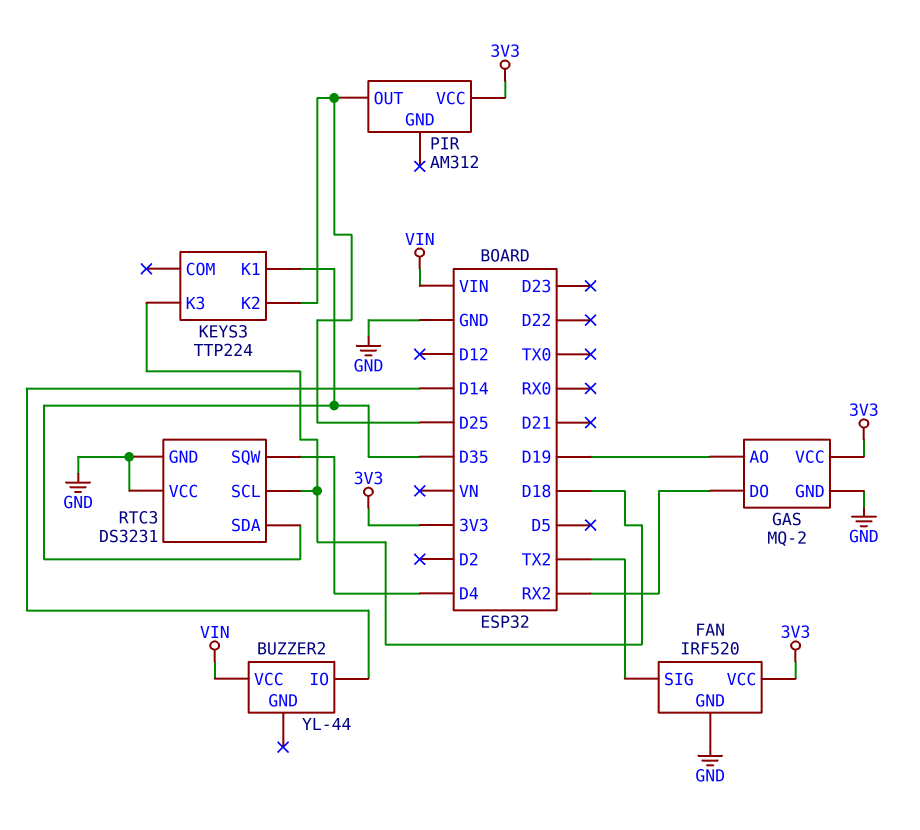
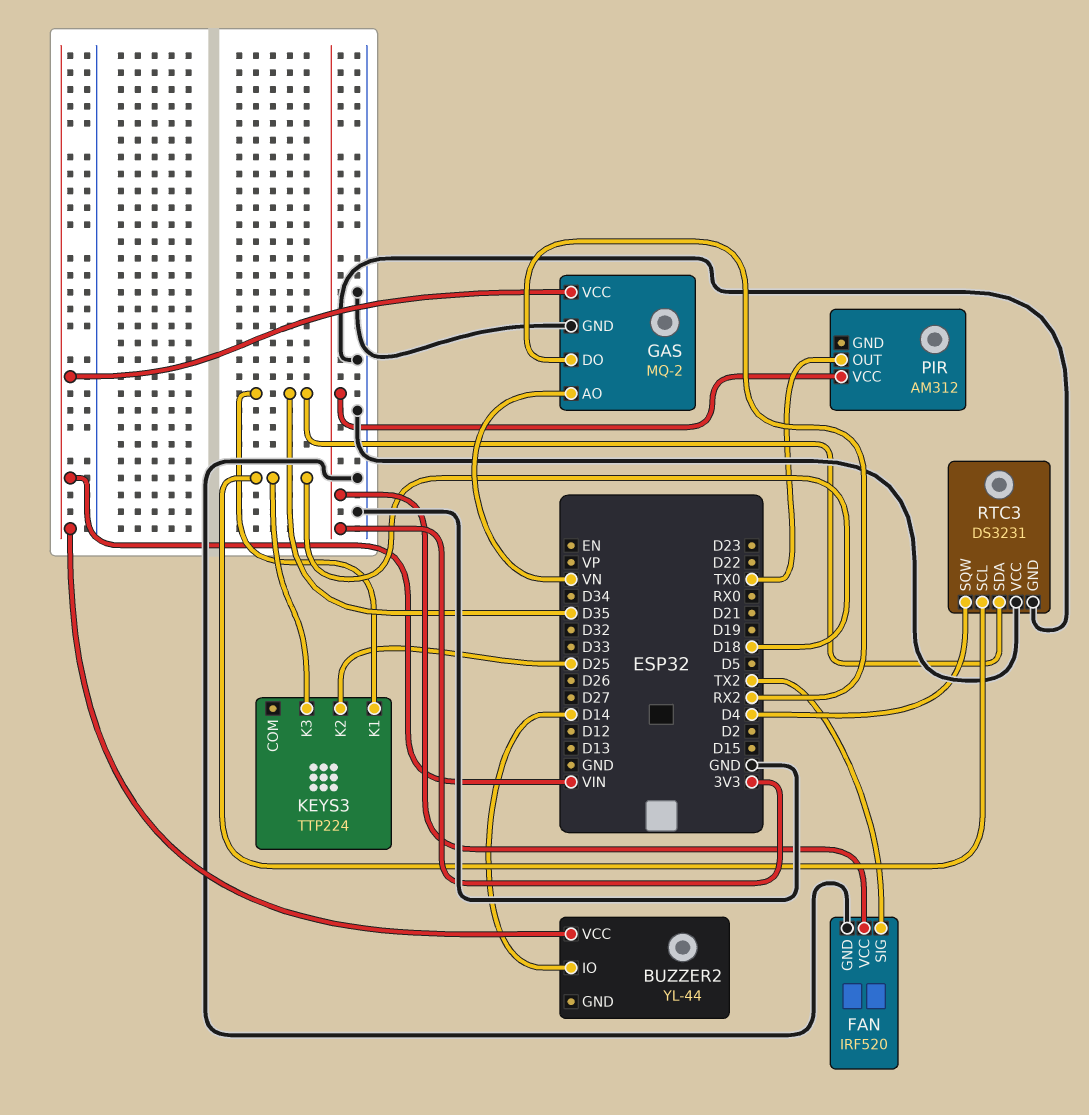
GAS pin AO: D19 -> VN
GAS pin VCC: 3V3 -> VIN
PIR pin OUT: D25 -> TX0

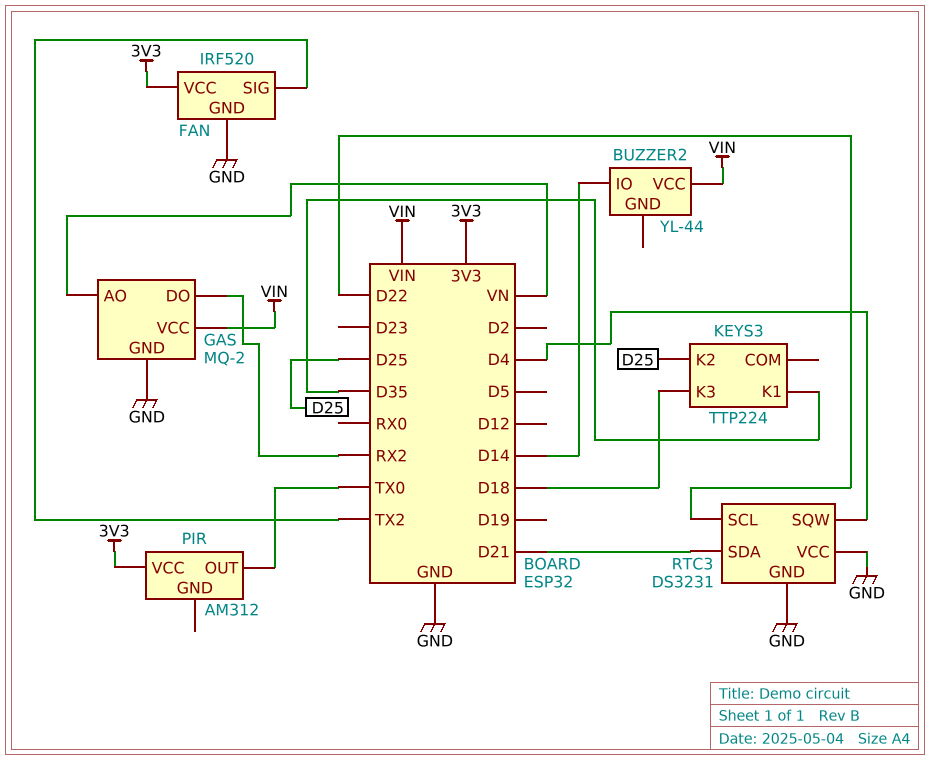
RTC3 pin SCL: D18 -> D22
RTC3 pin SDA: D35 -> D21

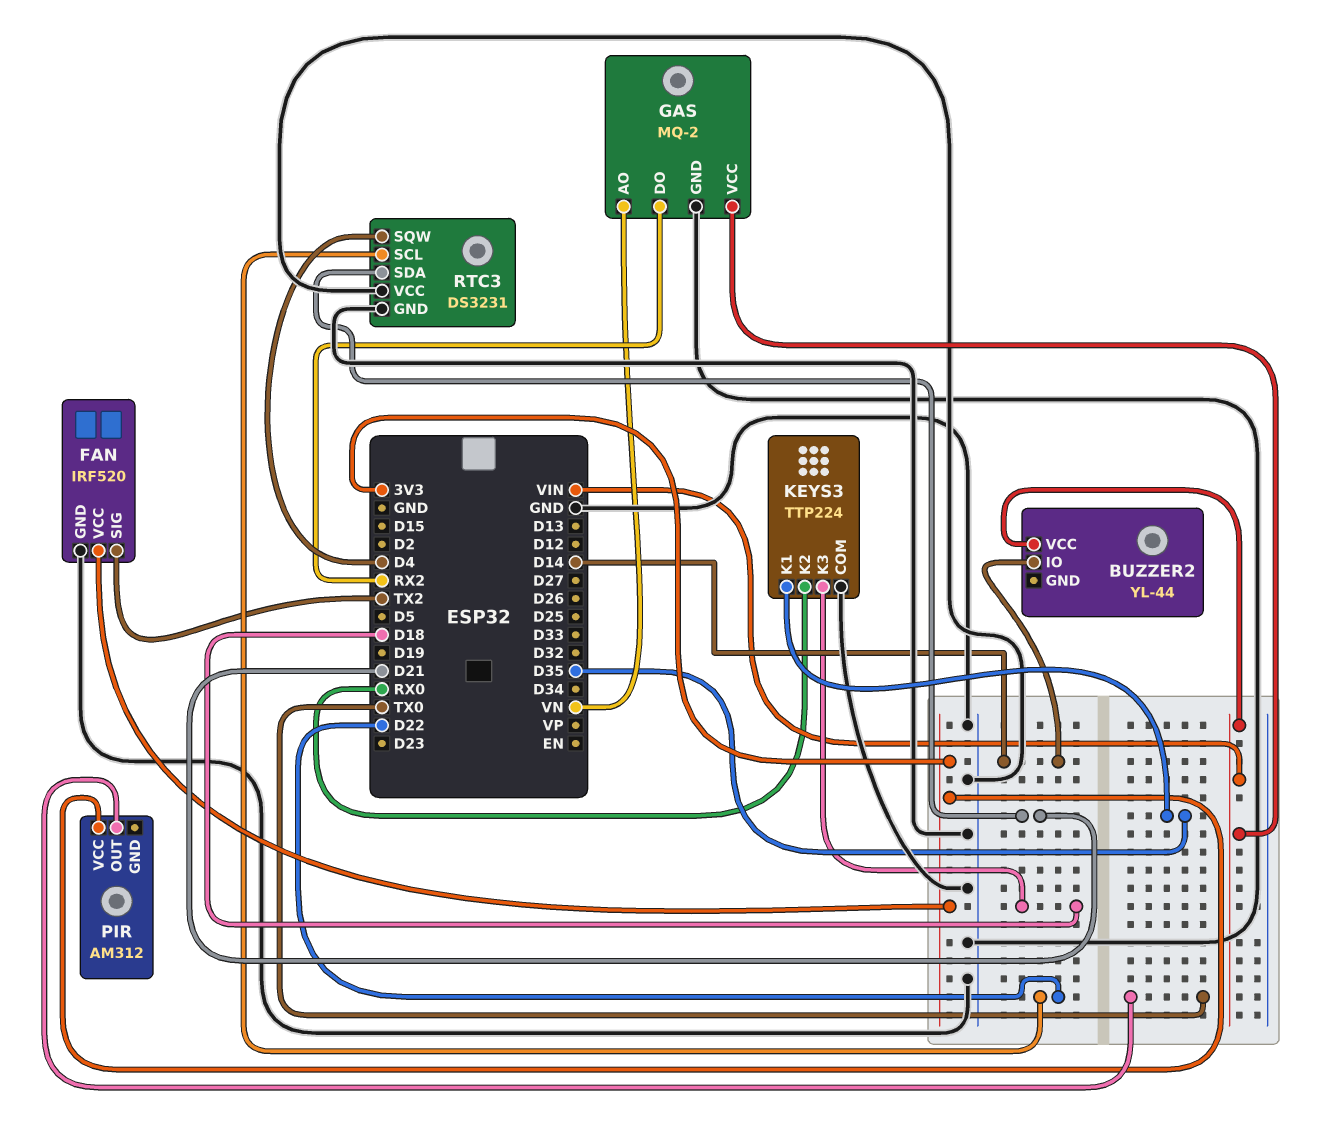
KEYS3 pin COM: none -> GND
KEYS3 pin K2: D25 -> RX0

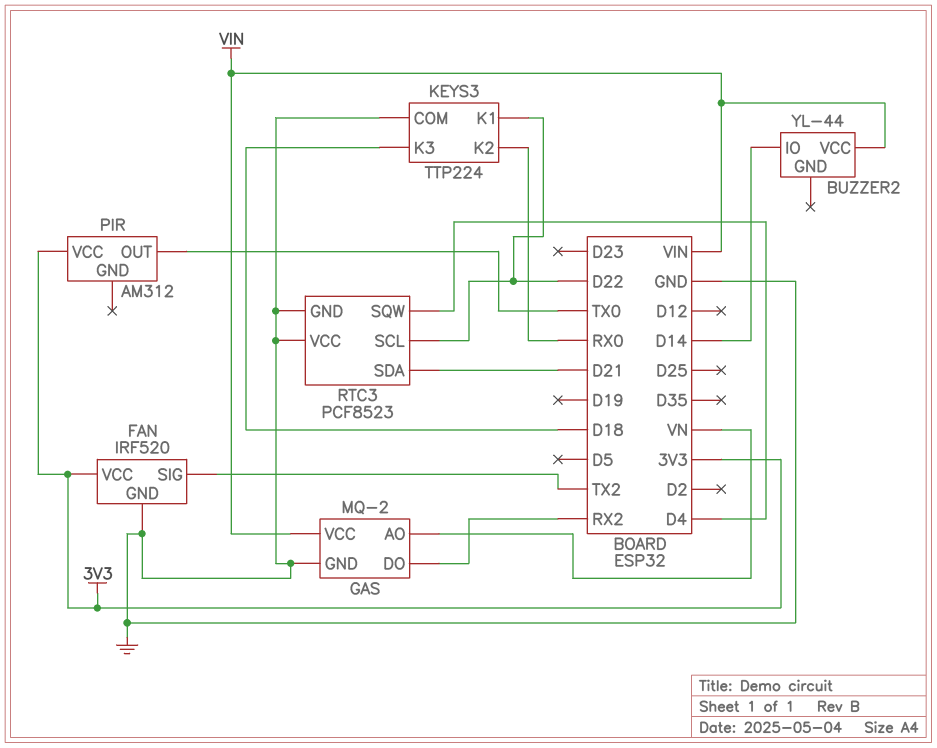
KEYS3 pin K1: D35 -> D22
RTC3: DS3231 -> PCF8523

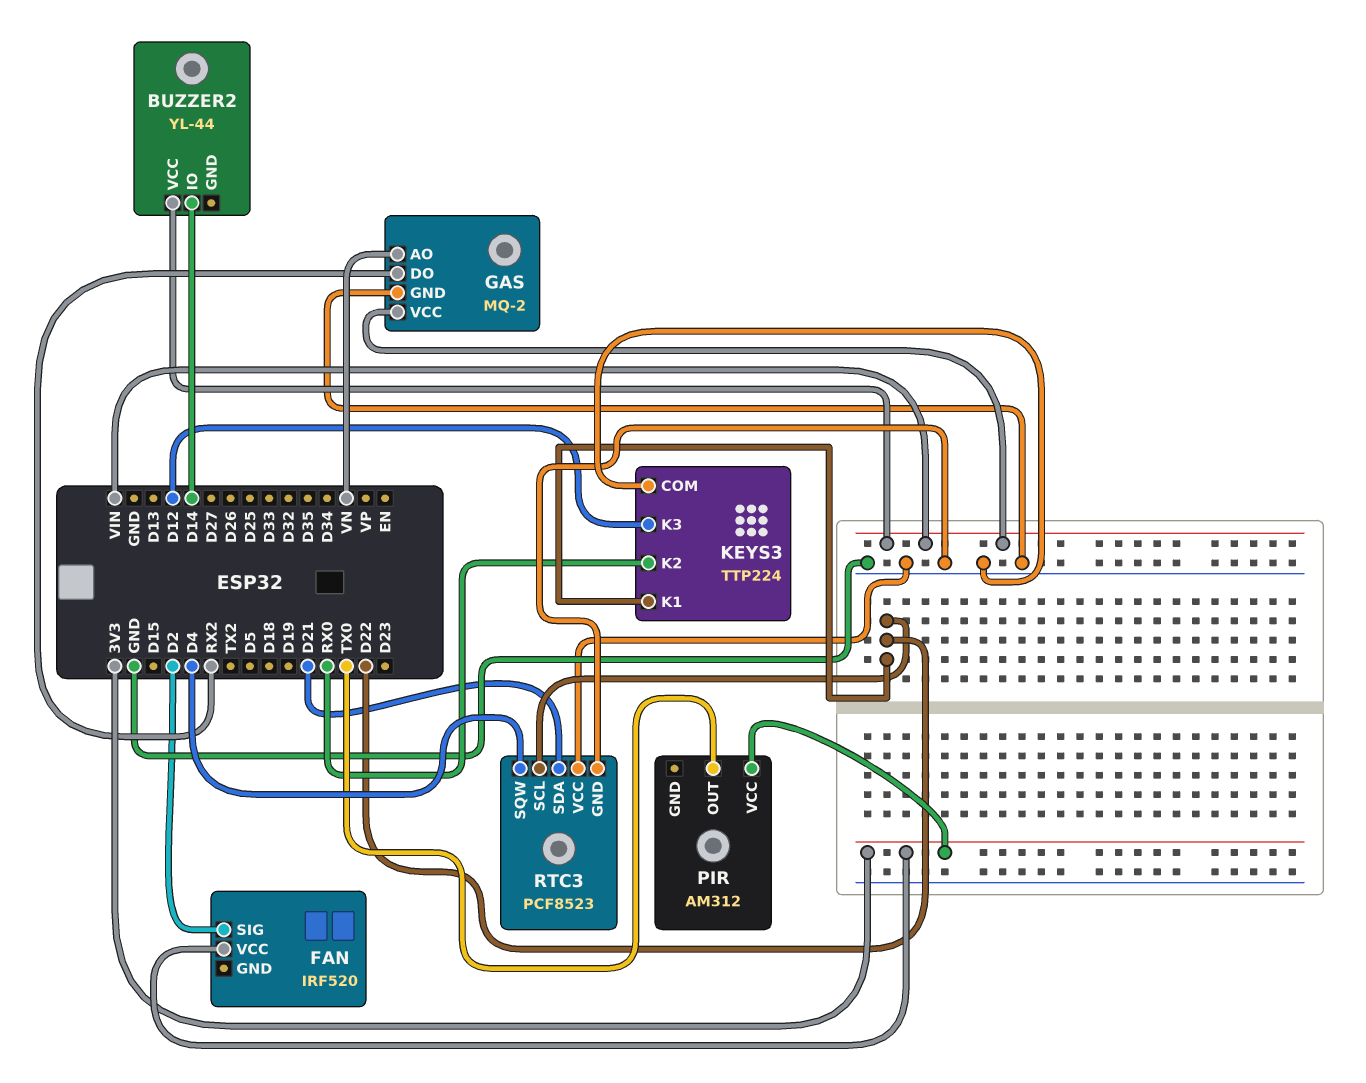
FAN pin GND: GND -> none
FAN pin SIG: TX2 -> D2
KEYS3 pin K3: D18 -> D12

